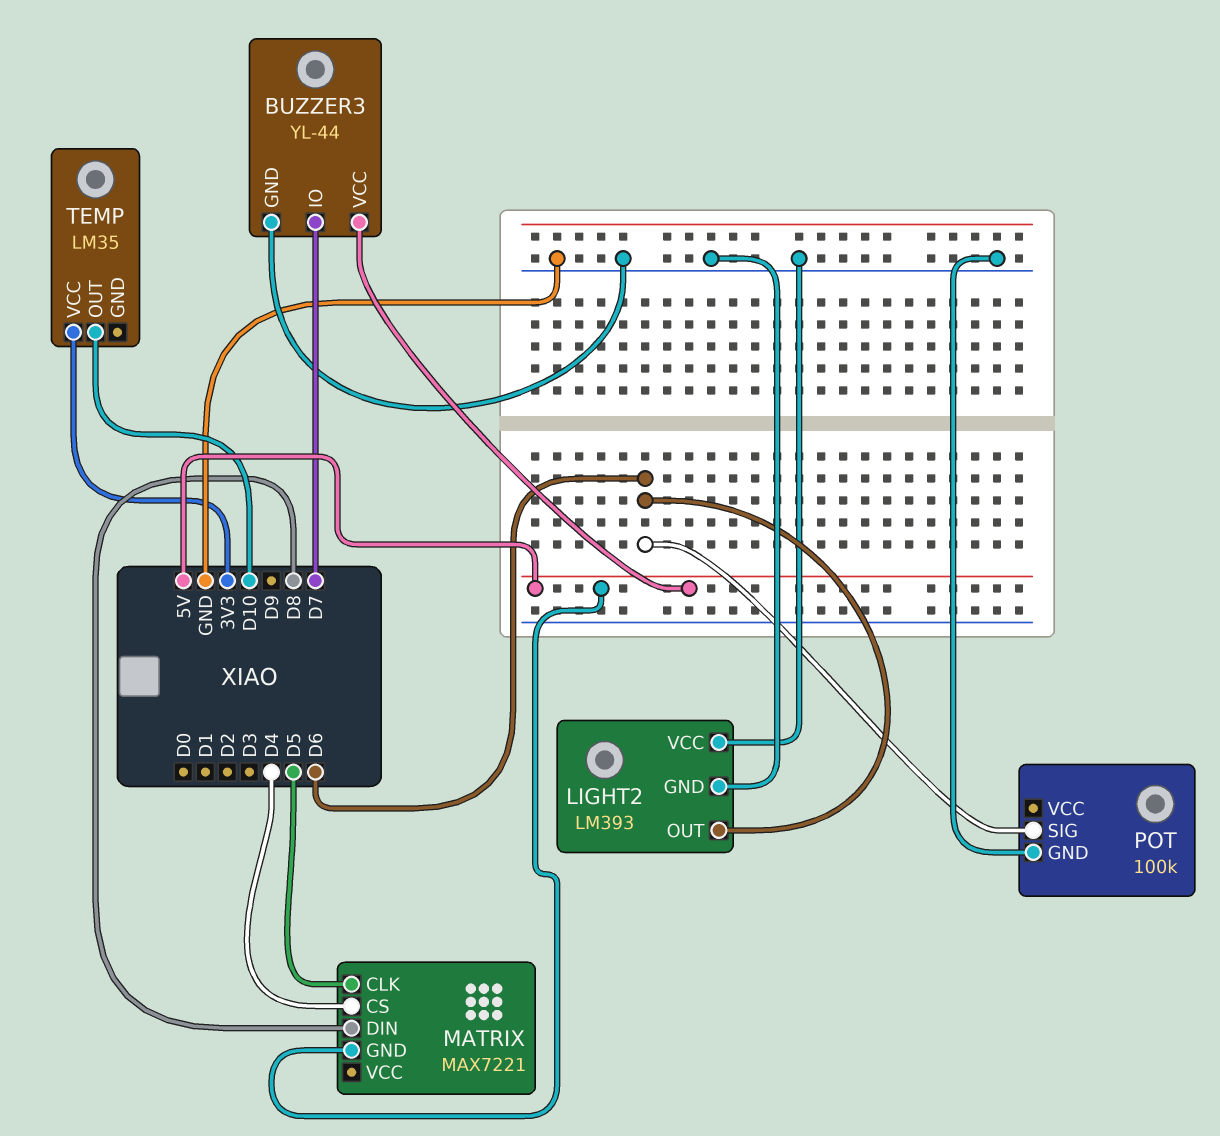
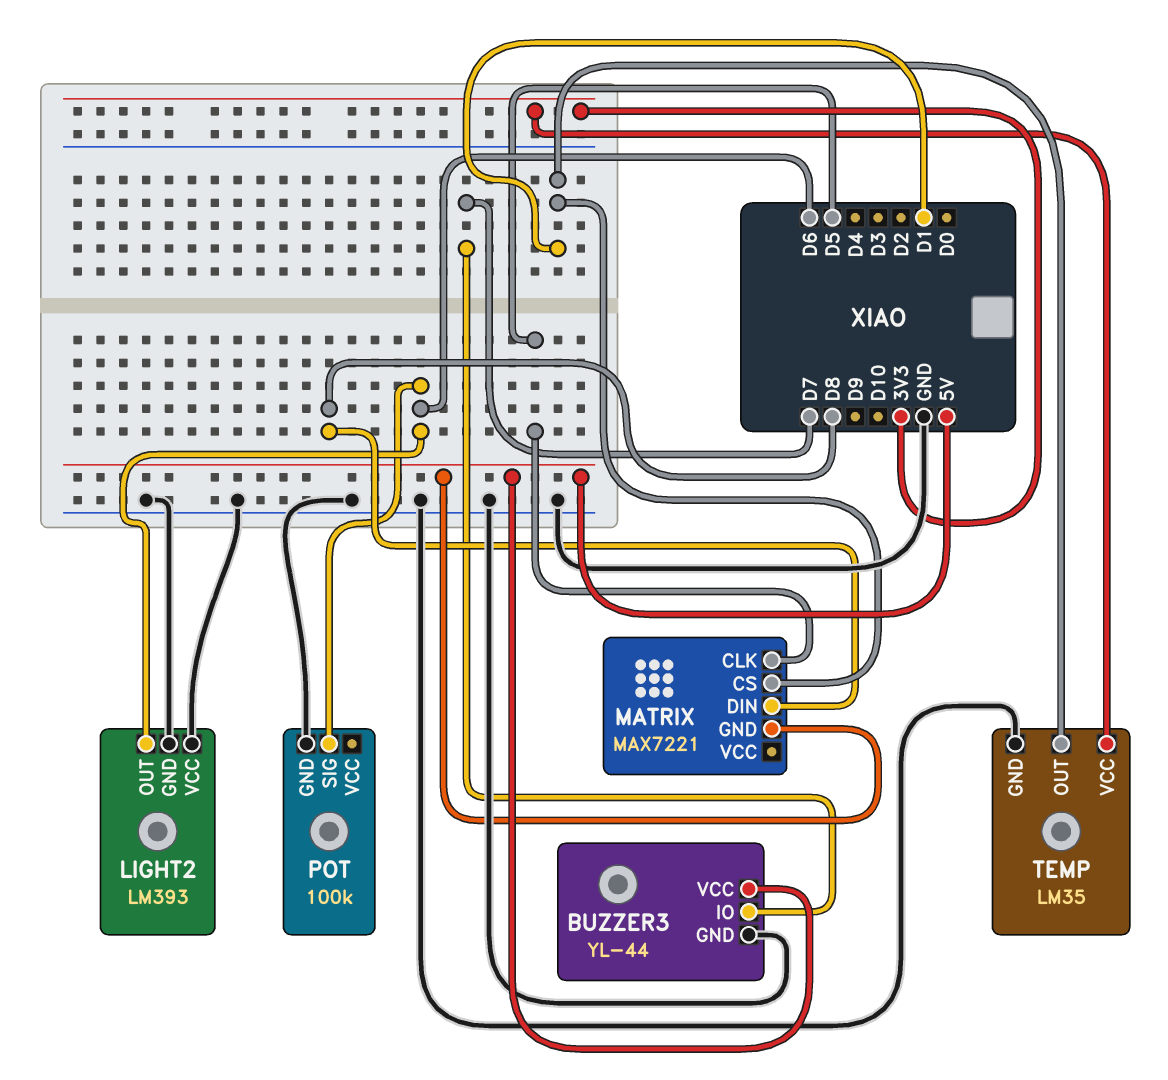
MATRIX pin CS: D4 -> D1
TEMP pin GND: none -> GND
TEMP pin OUT: D10 -> D1

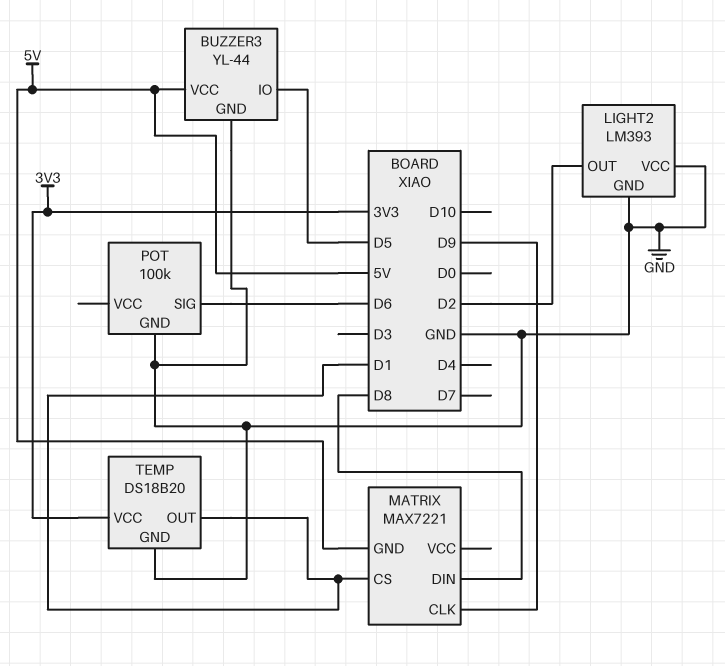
BUZZER3 pin IO: D7 -> D5
LIGHT2 pin OUT: D6 -> D2
MATRIX pin CLK: D5 -> D9
TEMP: LM35 -> DS18B20

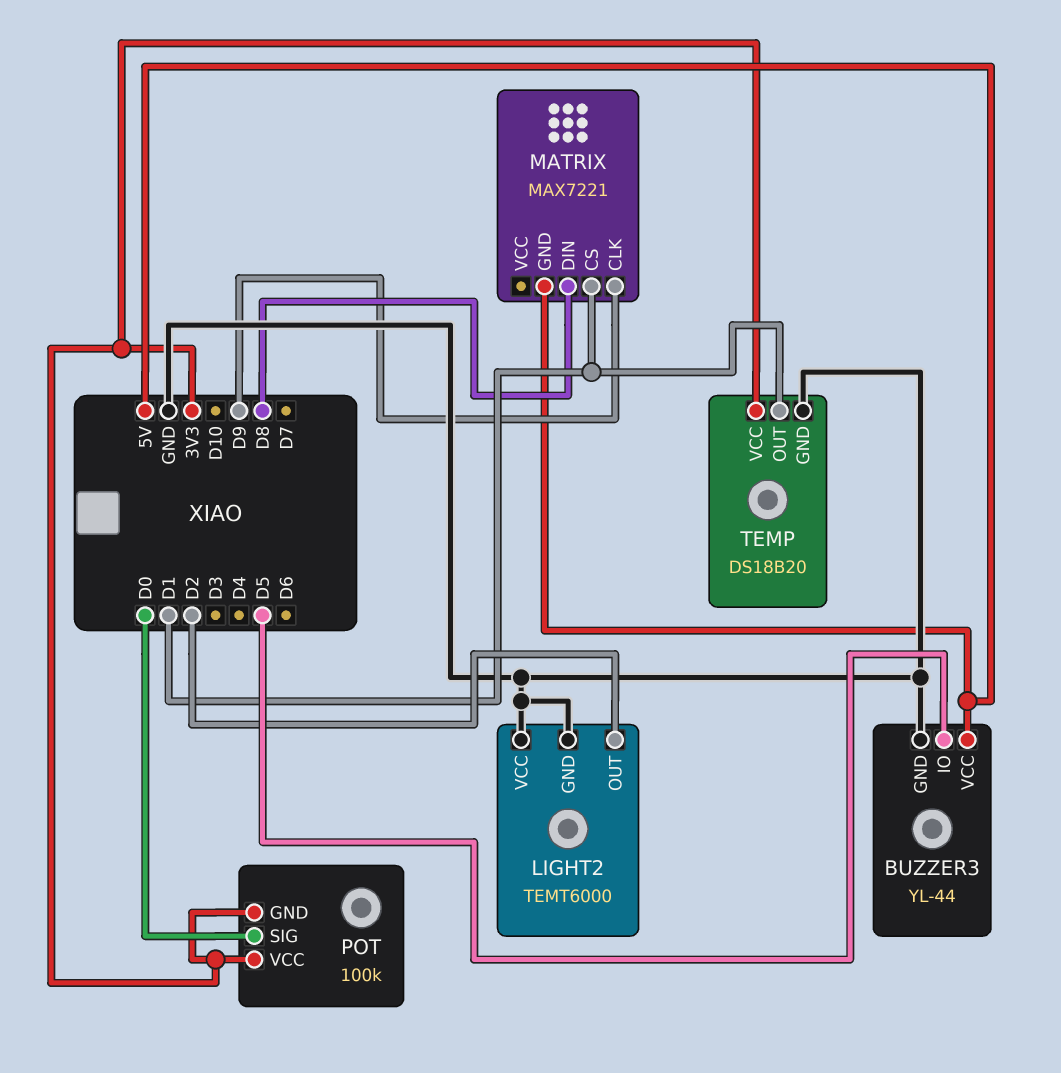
LIGHT2: LM393 -> TEMT6000
POT pin GND: GND -> 3V3
POT pin SIG: D6 -> D0
POT pin VCC: none -> 3V3

